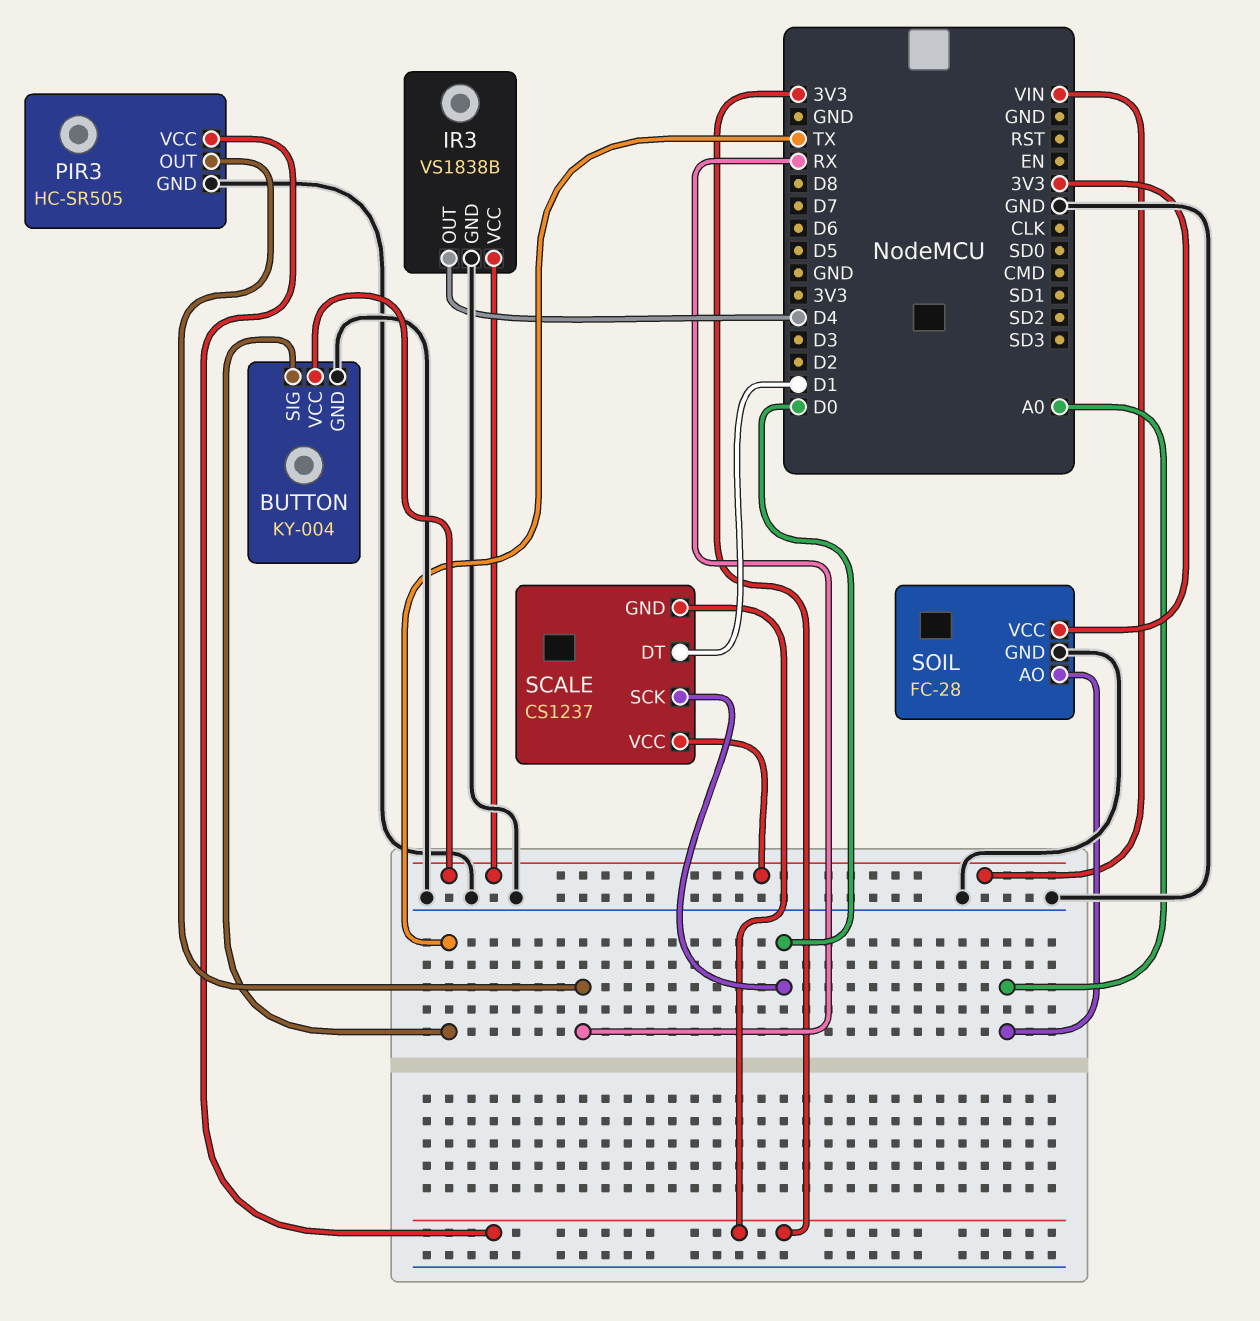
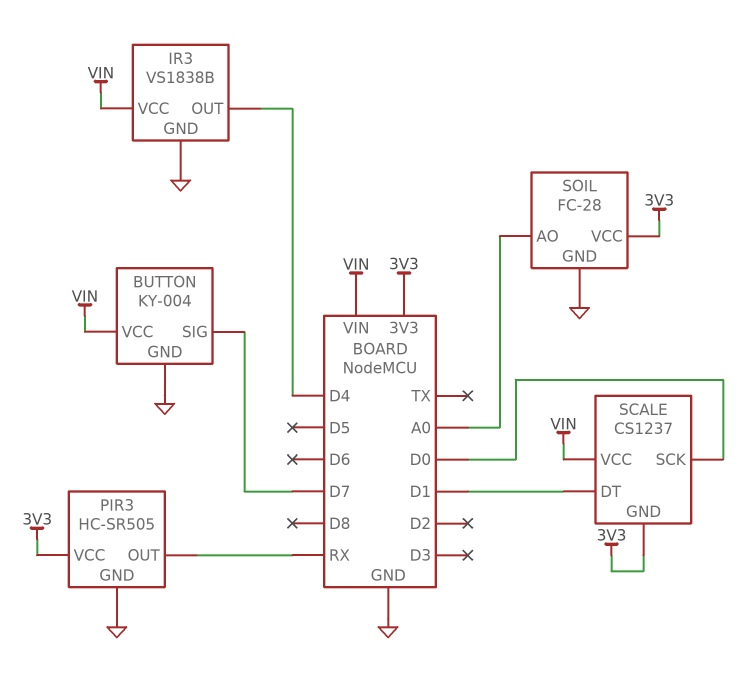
BUTTON pin SIG: TX -> D7

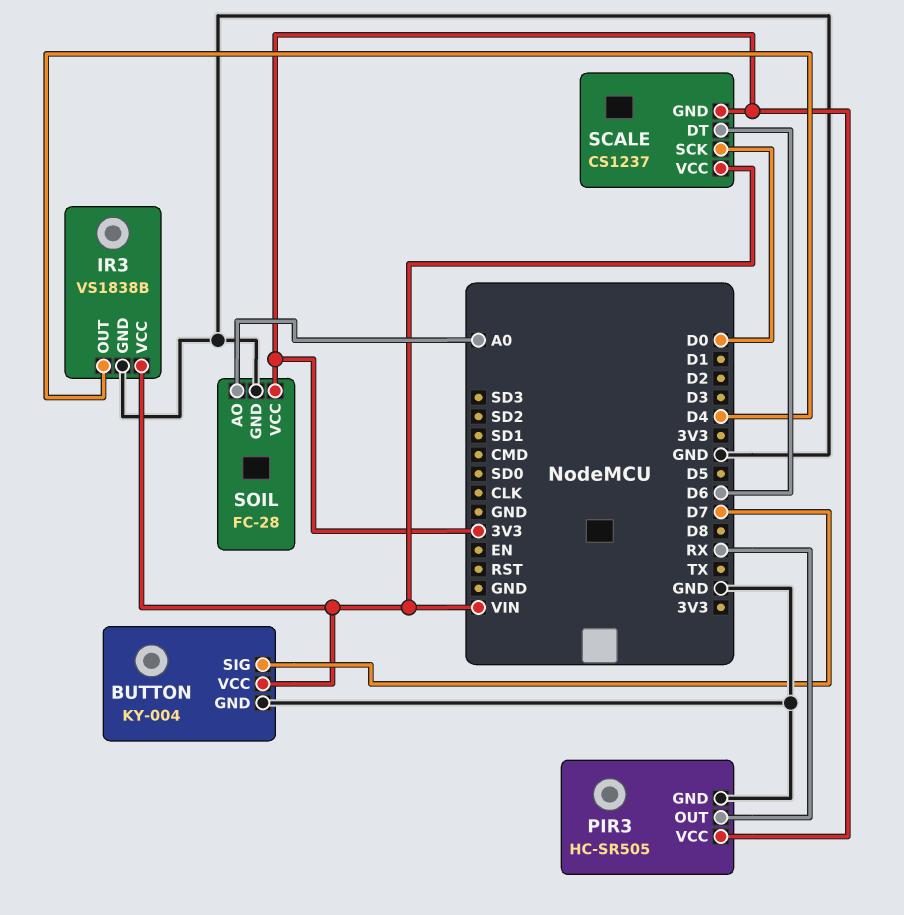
SCALE pin DT: D1 -> D6

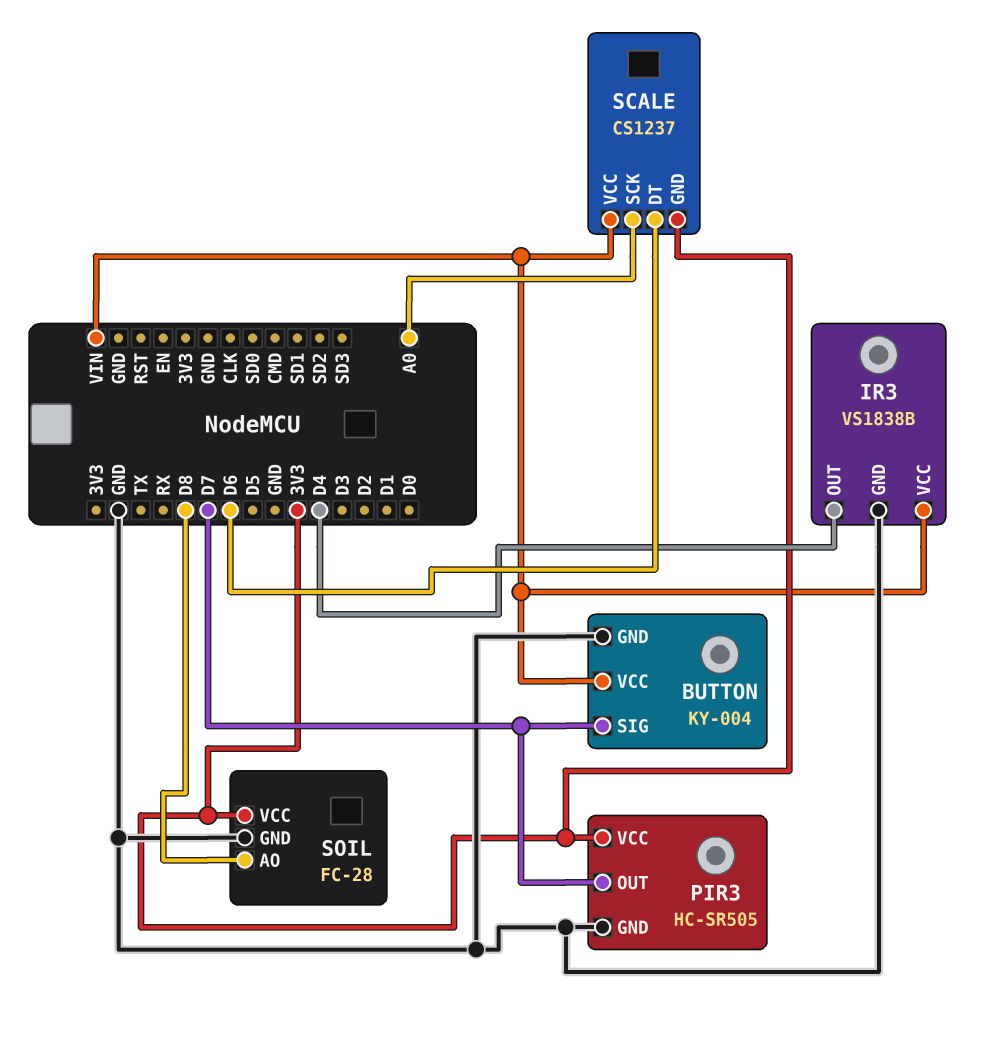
PIR3 pin OUT: RX -> D7
SCALE pin SCK: D0 -> A0
SOIL pin AO: A0 -> D8

